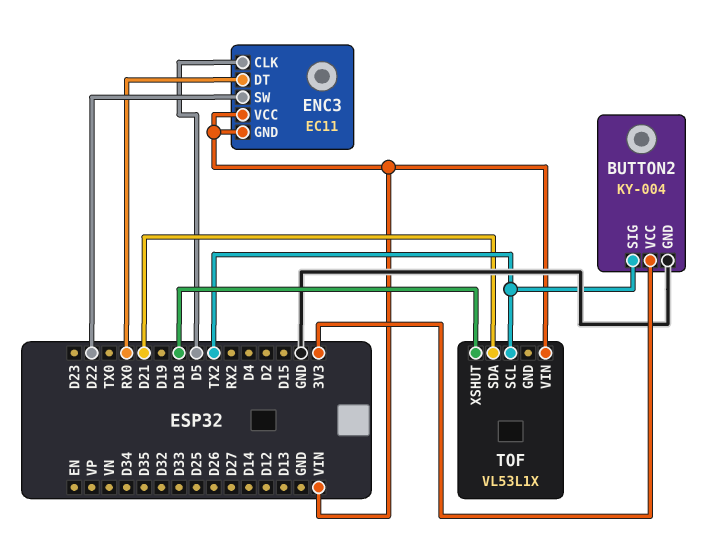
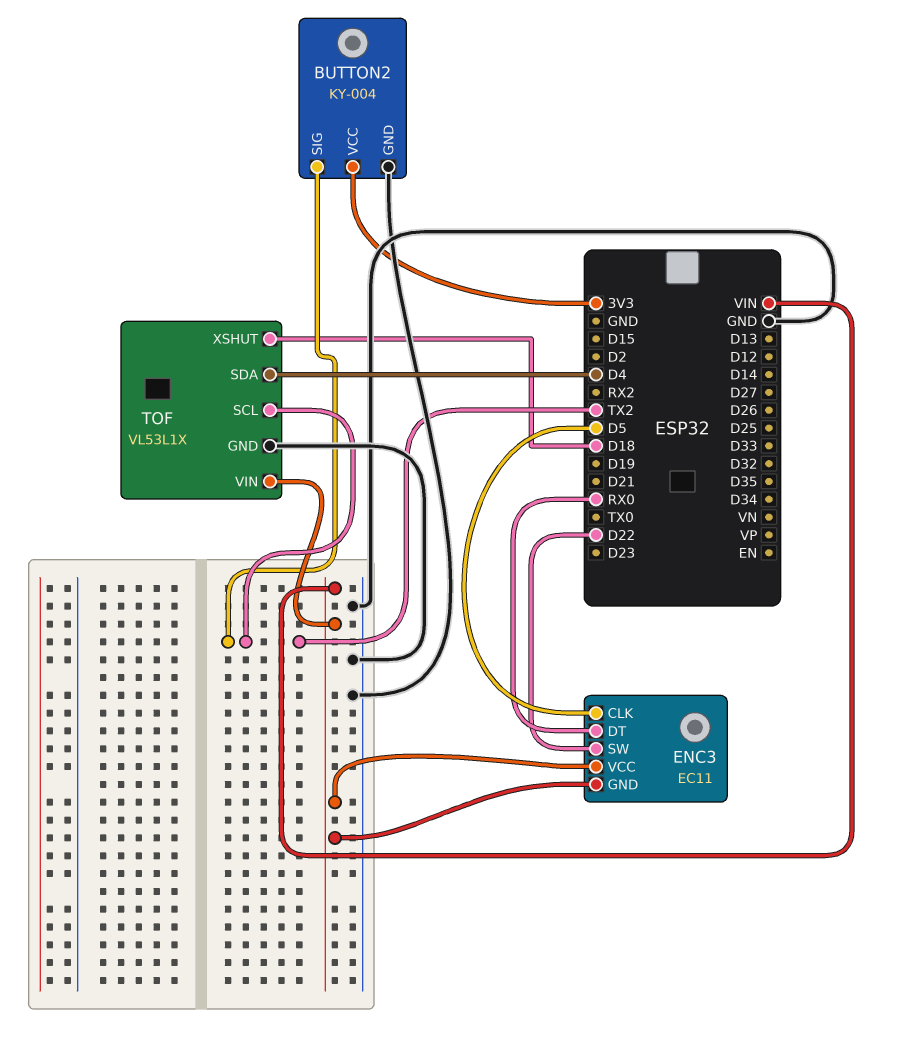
TOF pin GND: none -> GND
TOF pin SDA: D21 -> D4

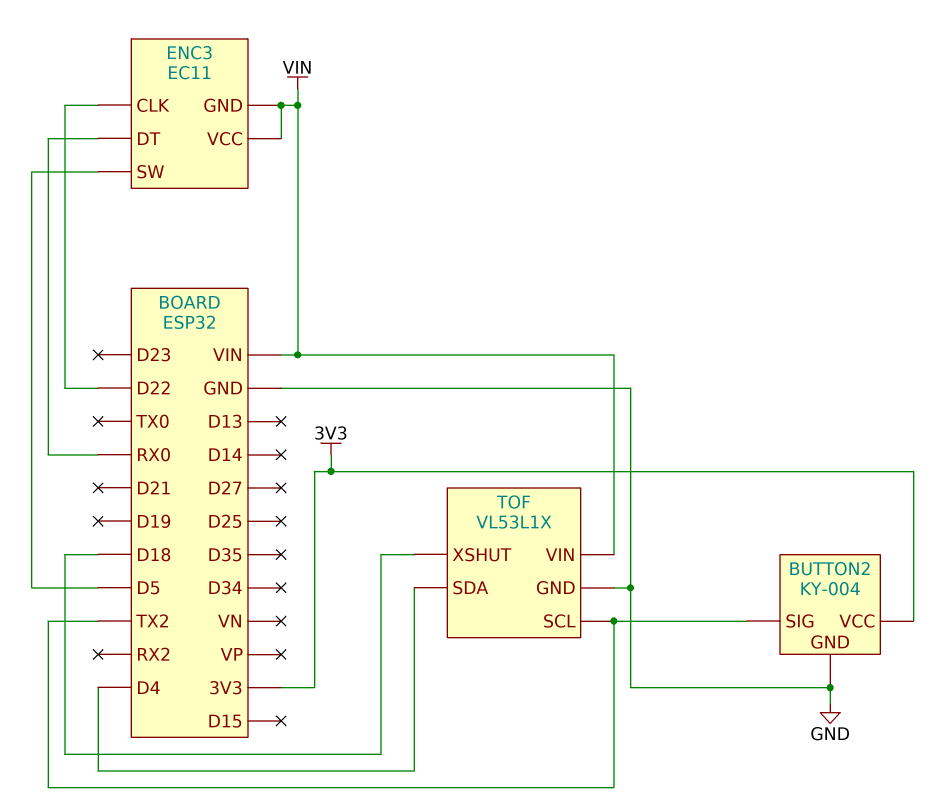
ENC3 pin CLK: D5 -> D22
ENC3 pin SW: D22 -> D5

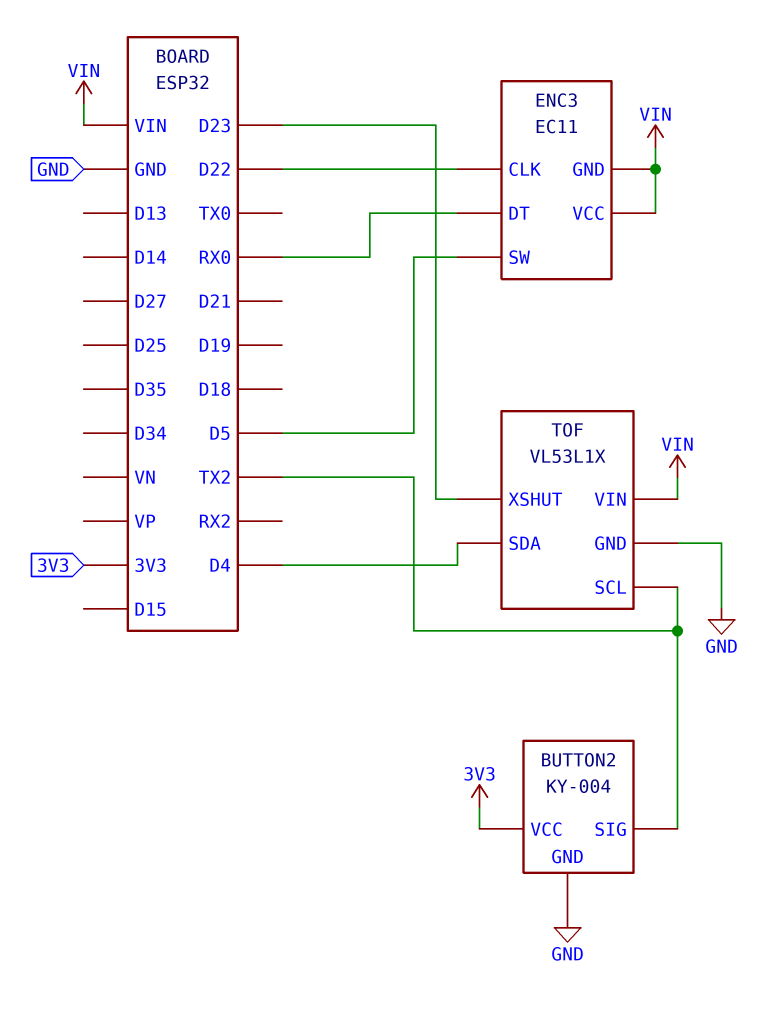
TOF pin XSHUT: D18 -> D23

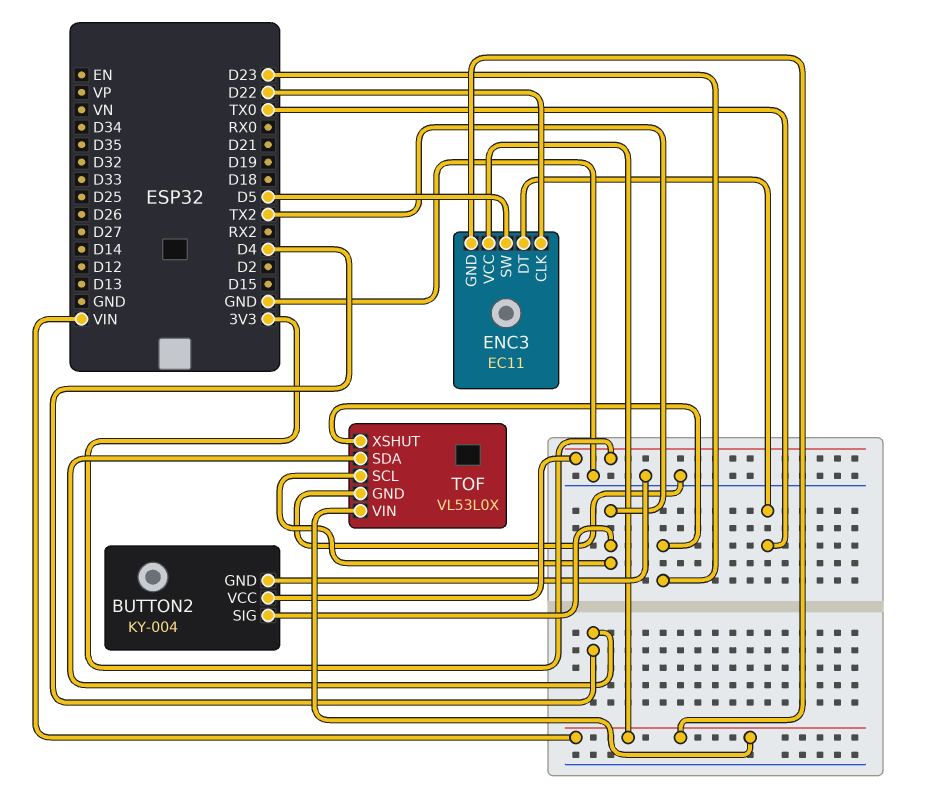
ENC3 pin DT: RX0 -> TX0
TOF: VL53L1X -> VL53L0X

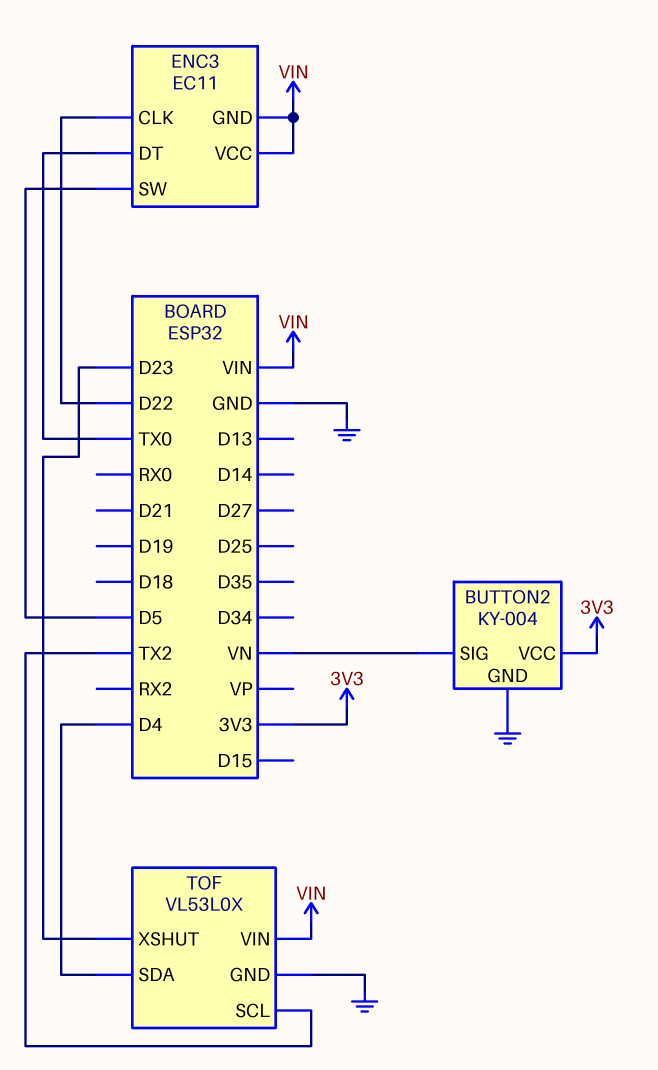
BUTTON2 pin SIG: TX2 -> VN

